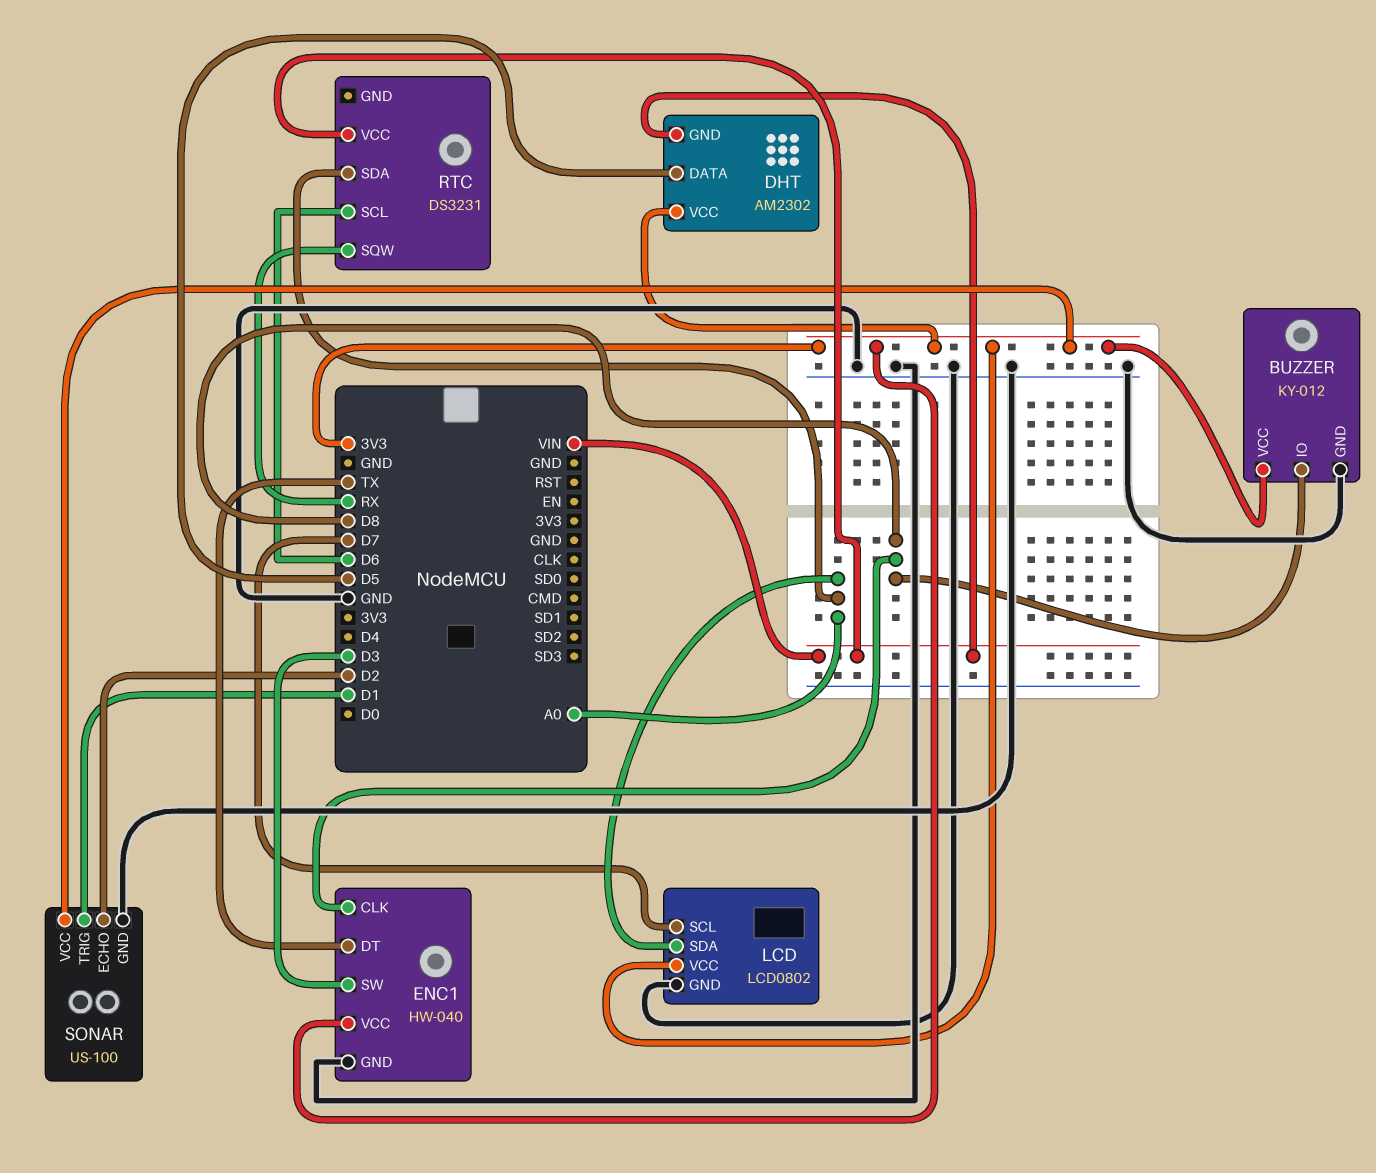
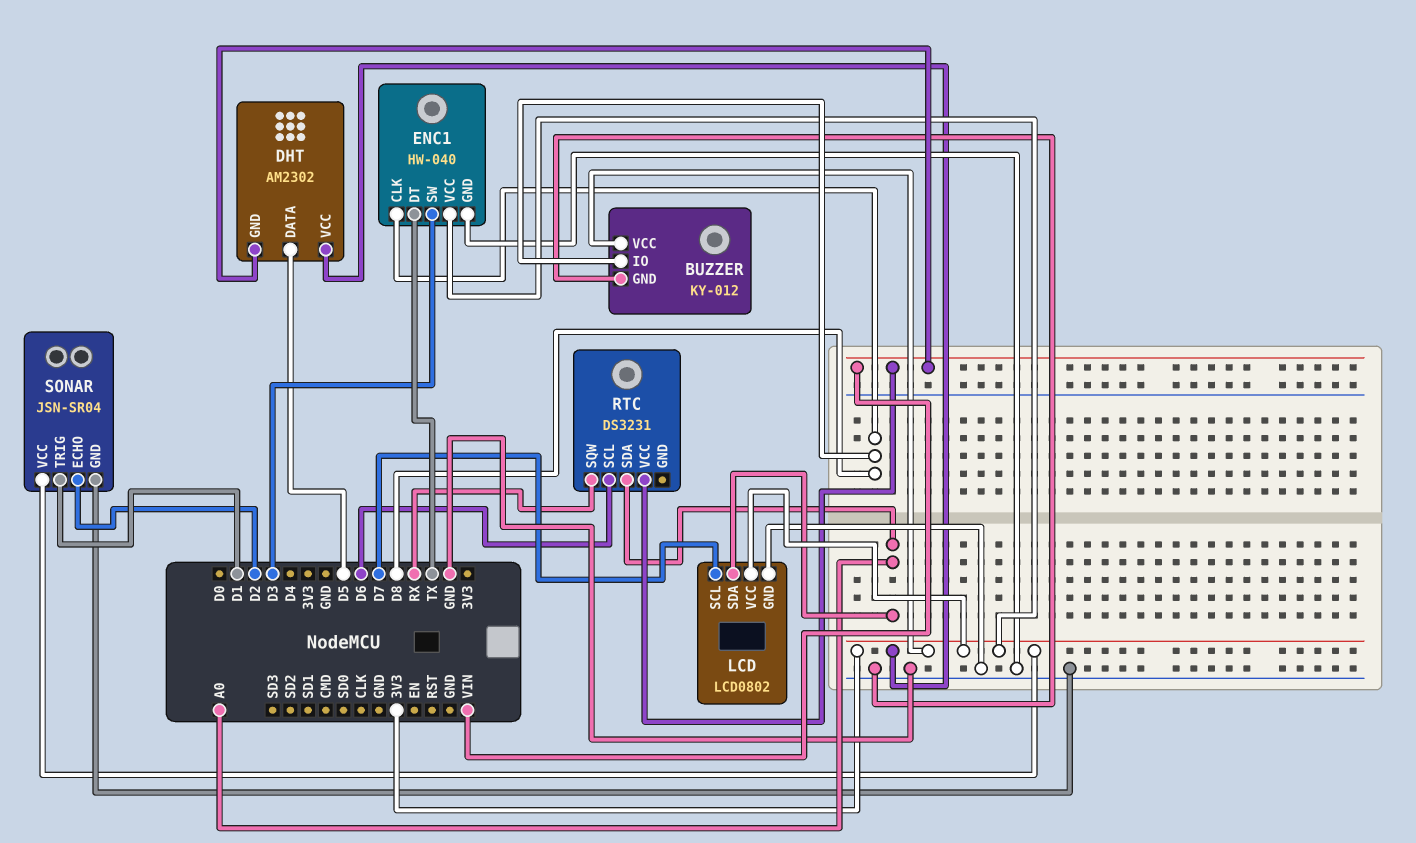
SONAR: US-100 -> JSN-SR04

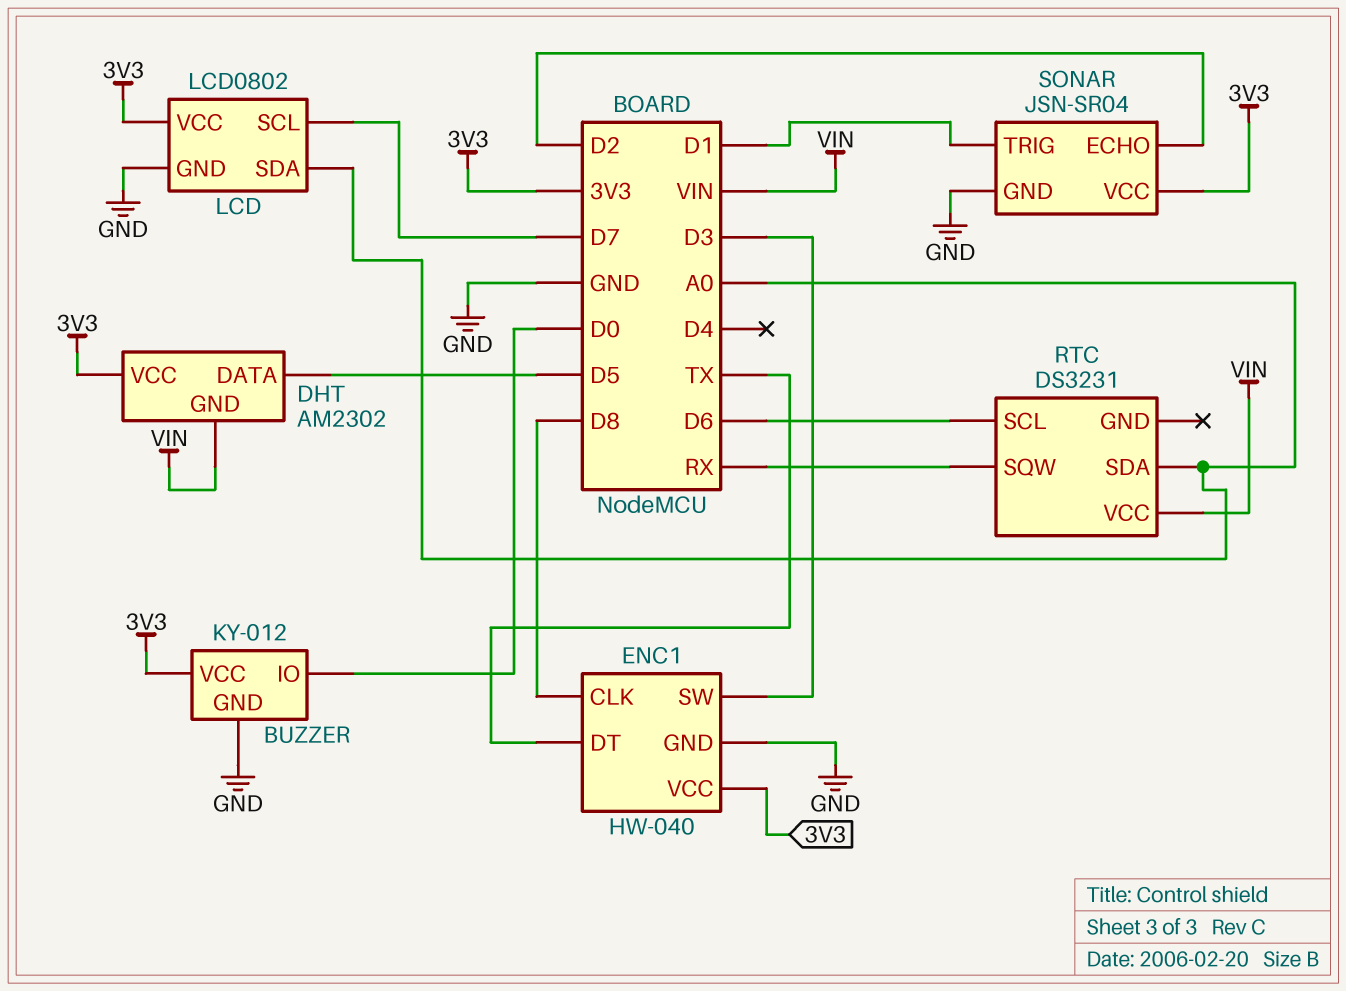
BUZZER pin IO: D8 -> D0

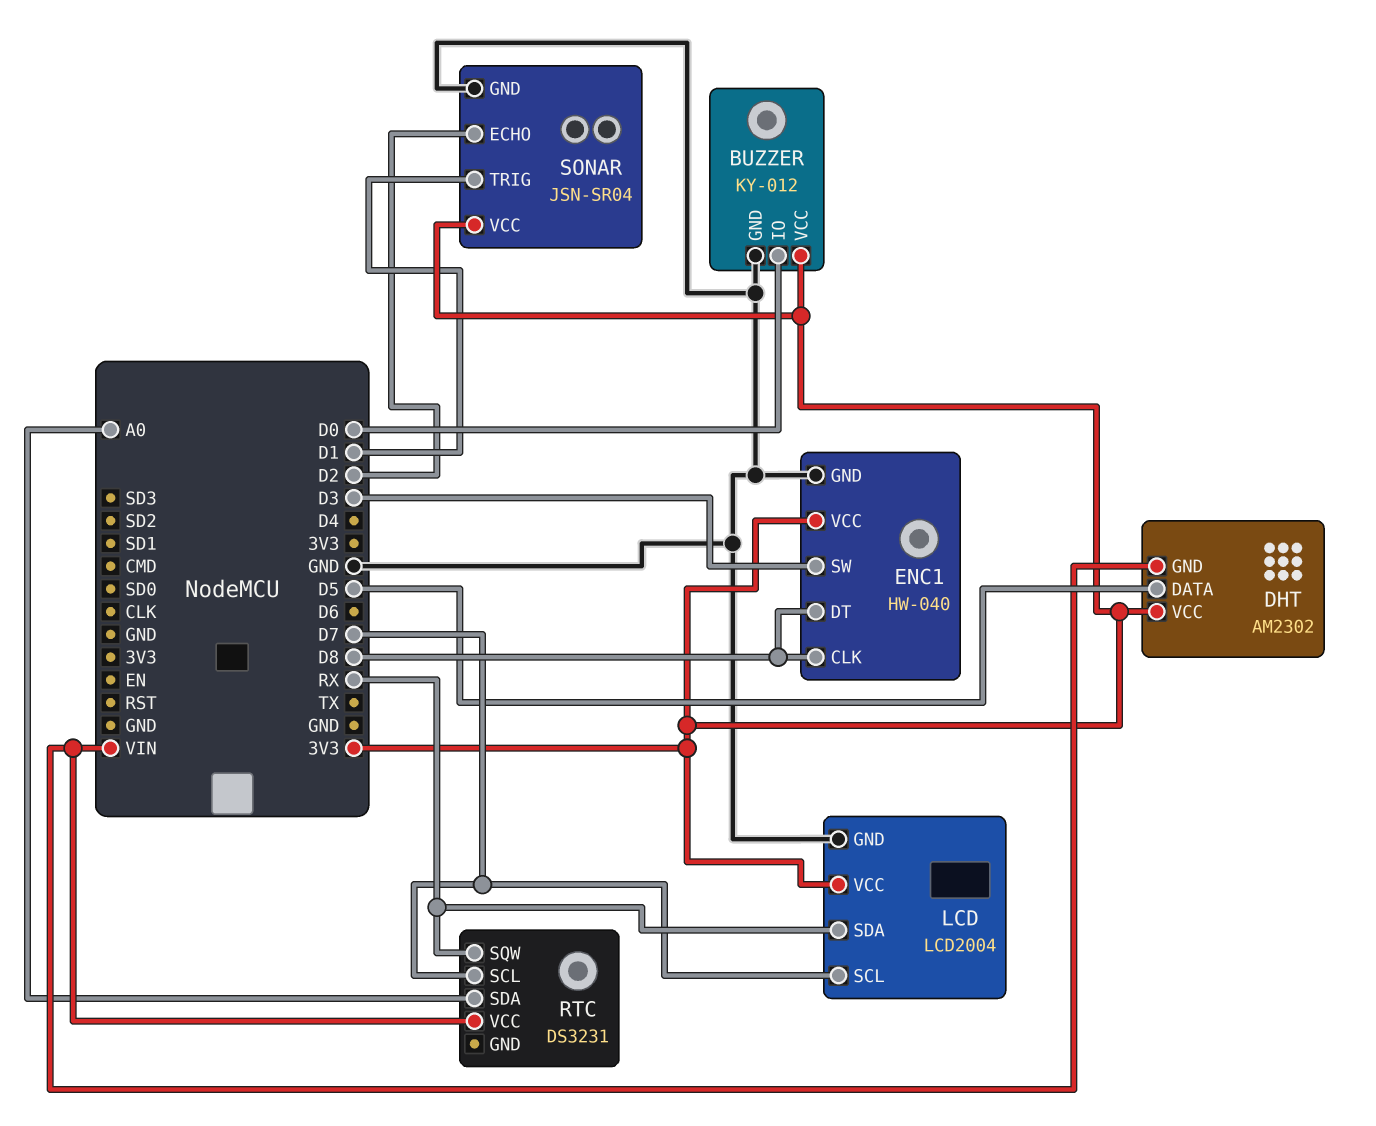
ENC1 pin DT: TX -> D8
LCD: LCD0802 -> LCD2004
LCD pin SDA: A0 -> RX
RTC pin SCL: D6 -> D7

